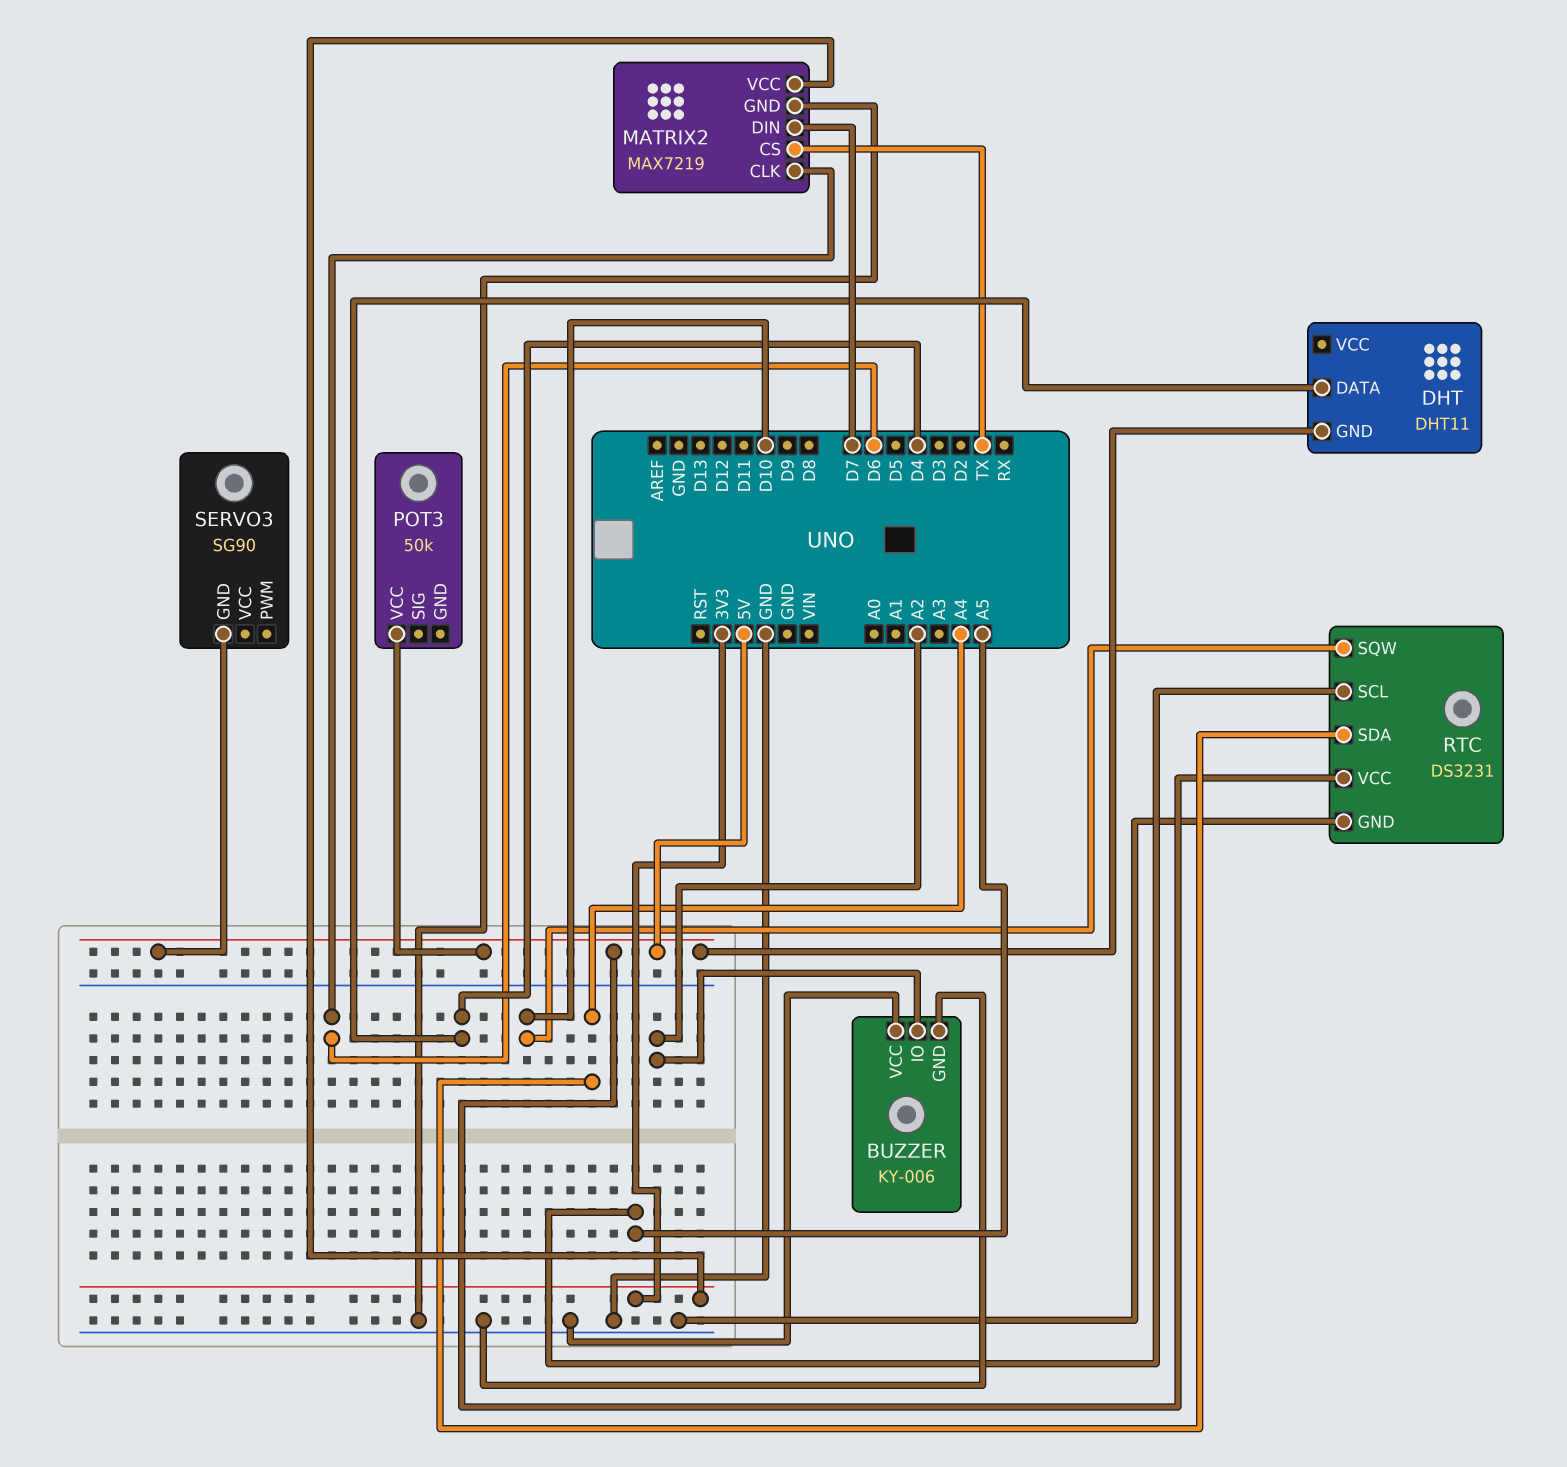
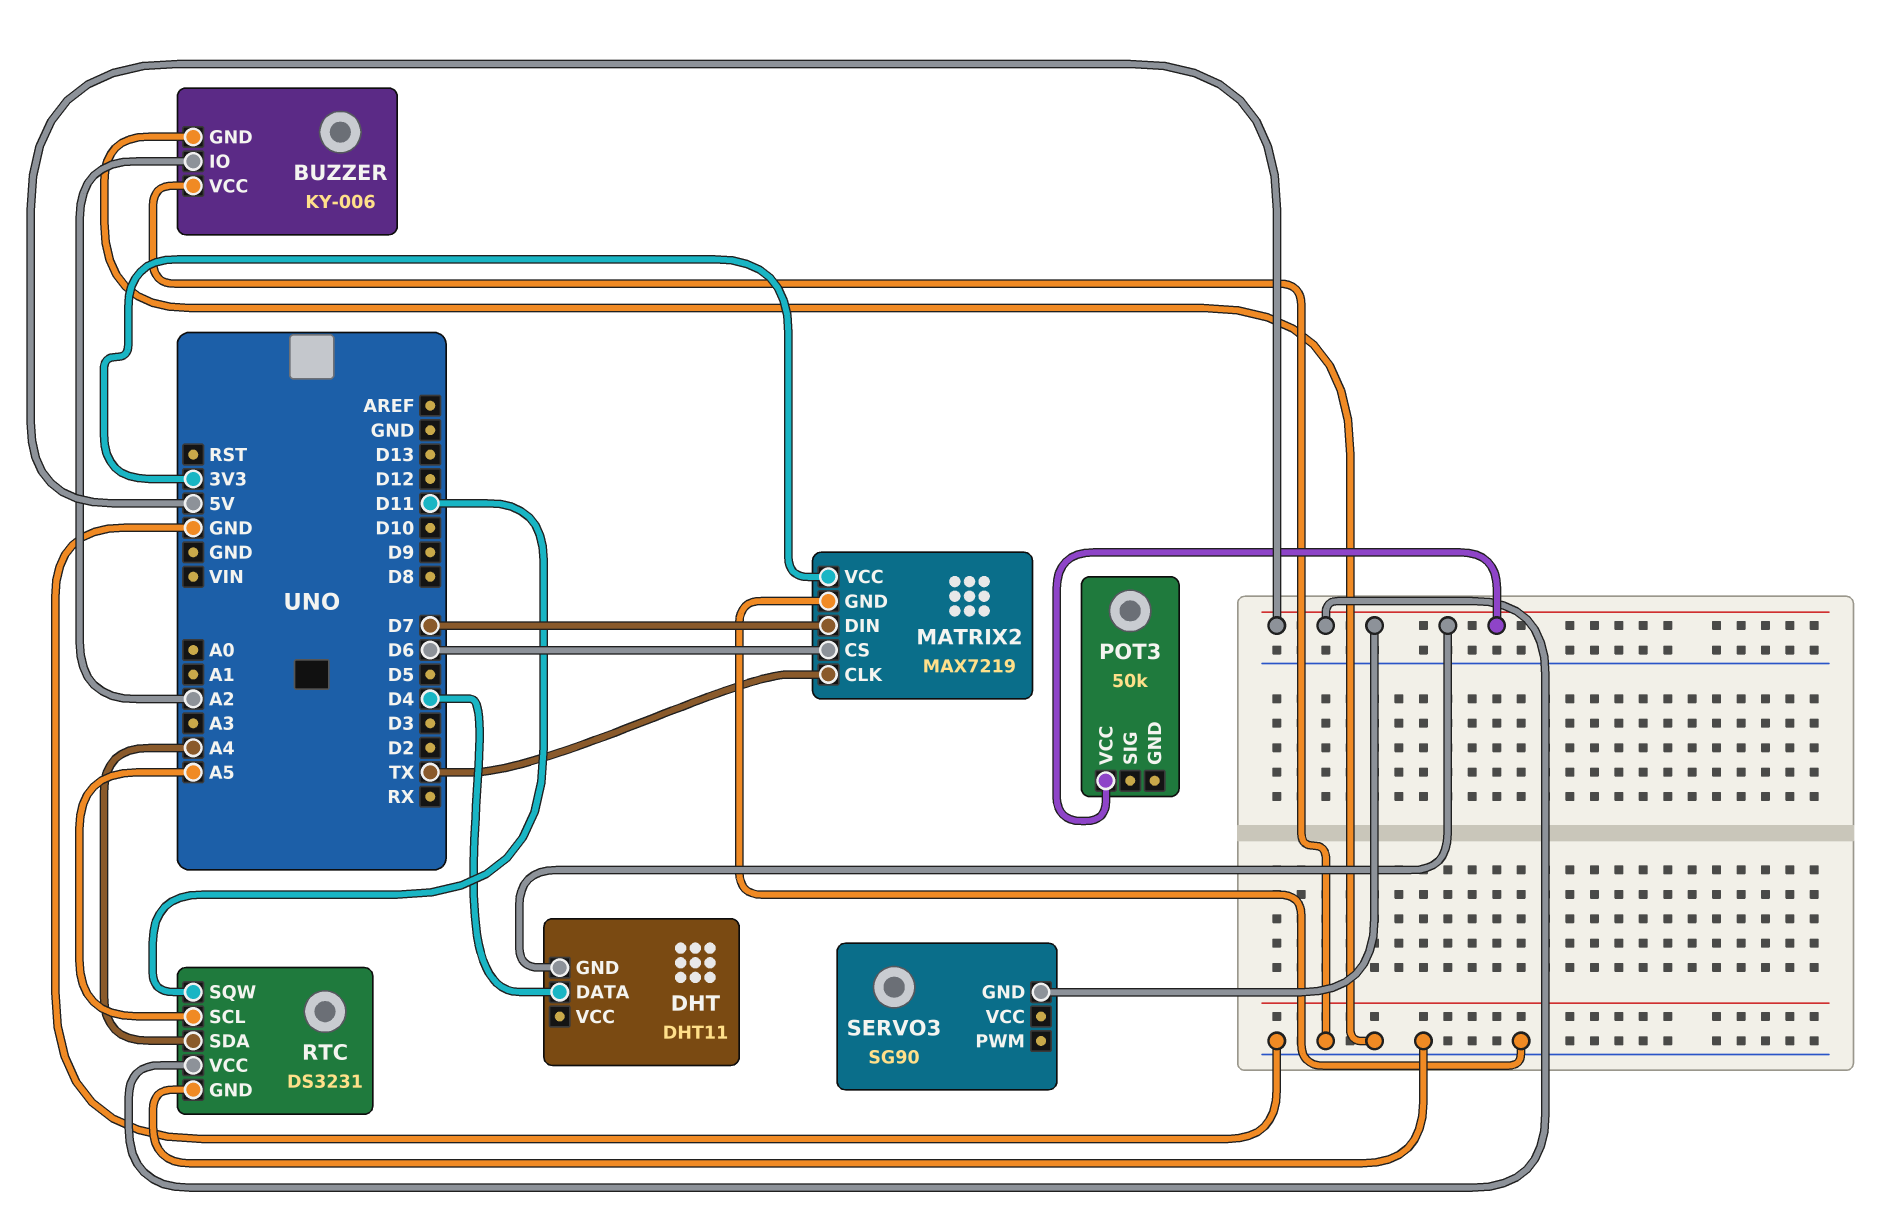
MATRIX2 pin CLK: D6 -> TX
MATRIX2 pin CS: TX -> D6
RTC pin SQW: D10 -> D11

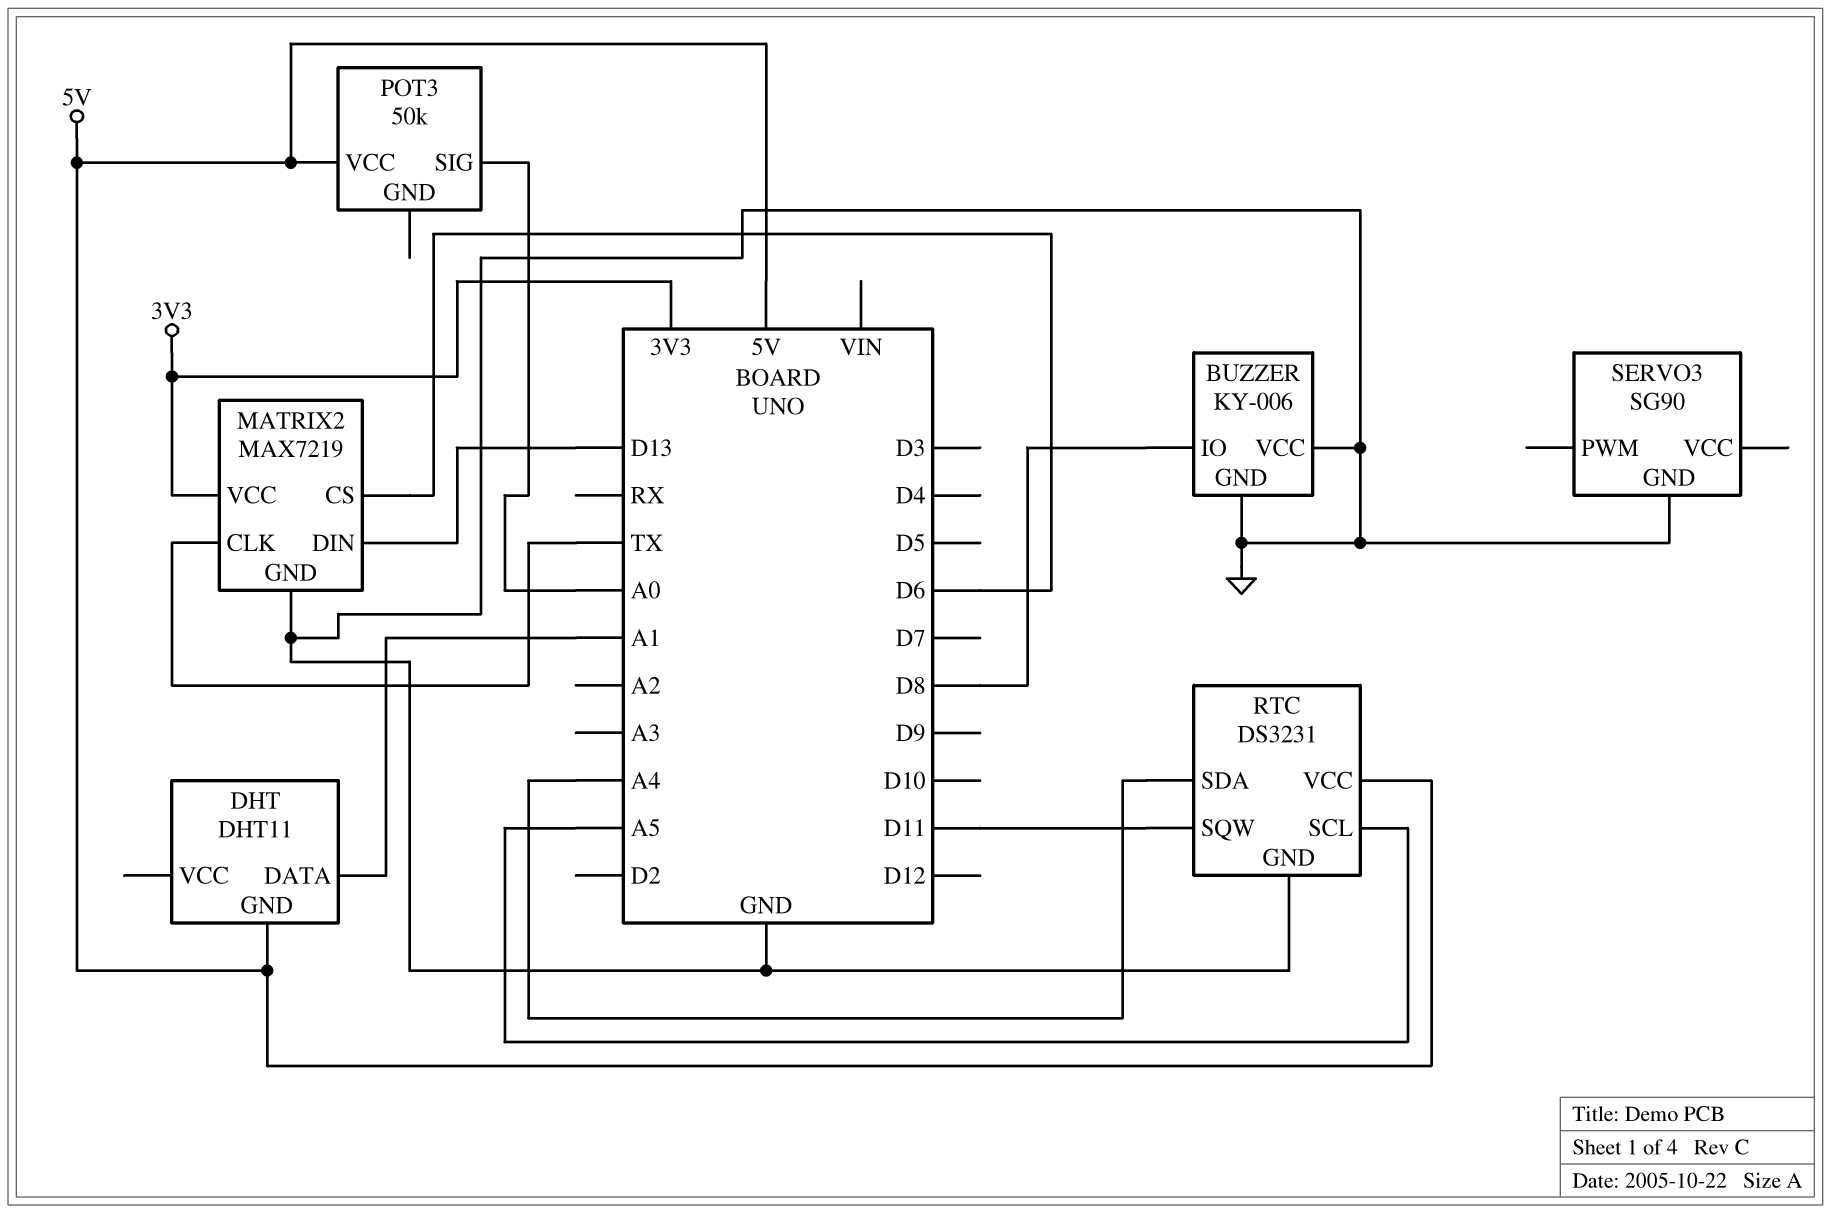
BUZZER pin IO: A2 -> D8
DHT pin DATA: D4 -> A1
MATRIX2 pin DIN: D7 -> D13
POT3 pin SIG: none -> A0
SERVO3 pin GND: 5V -> GND

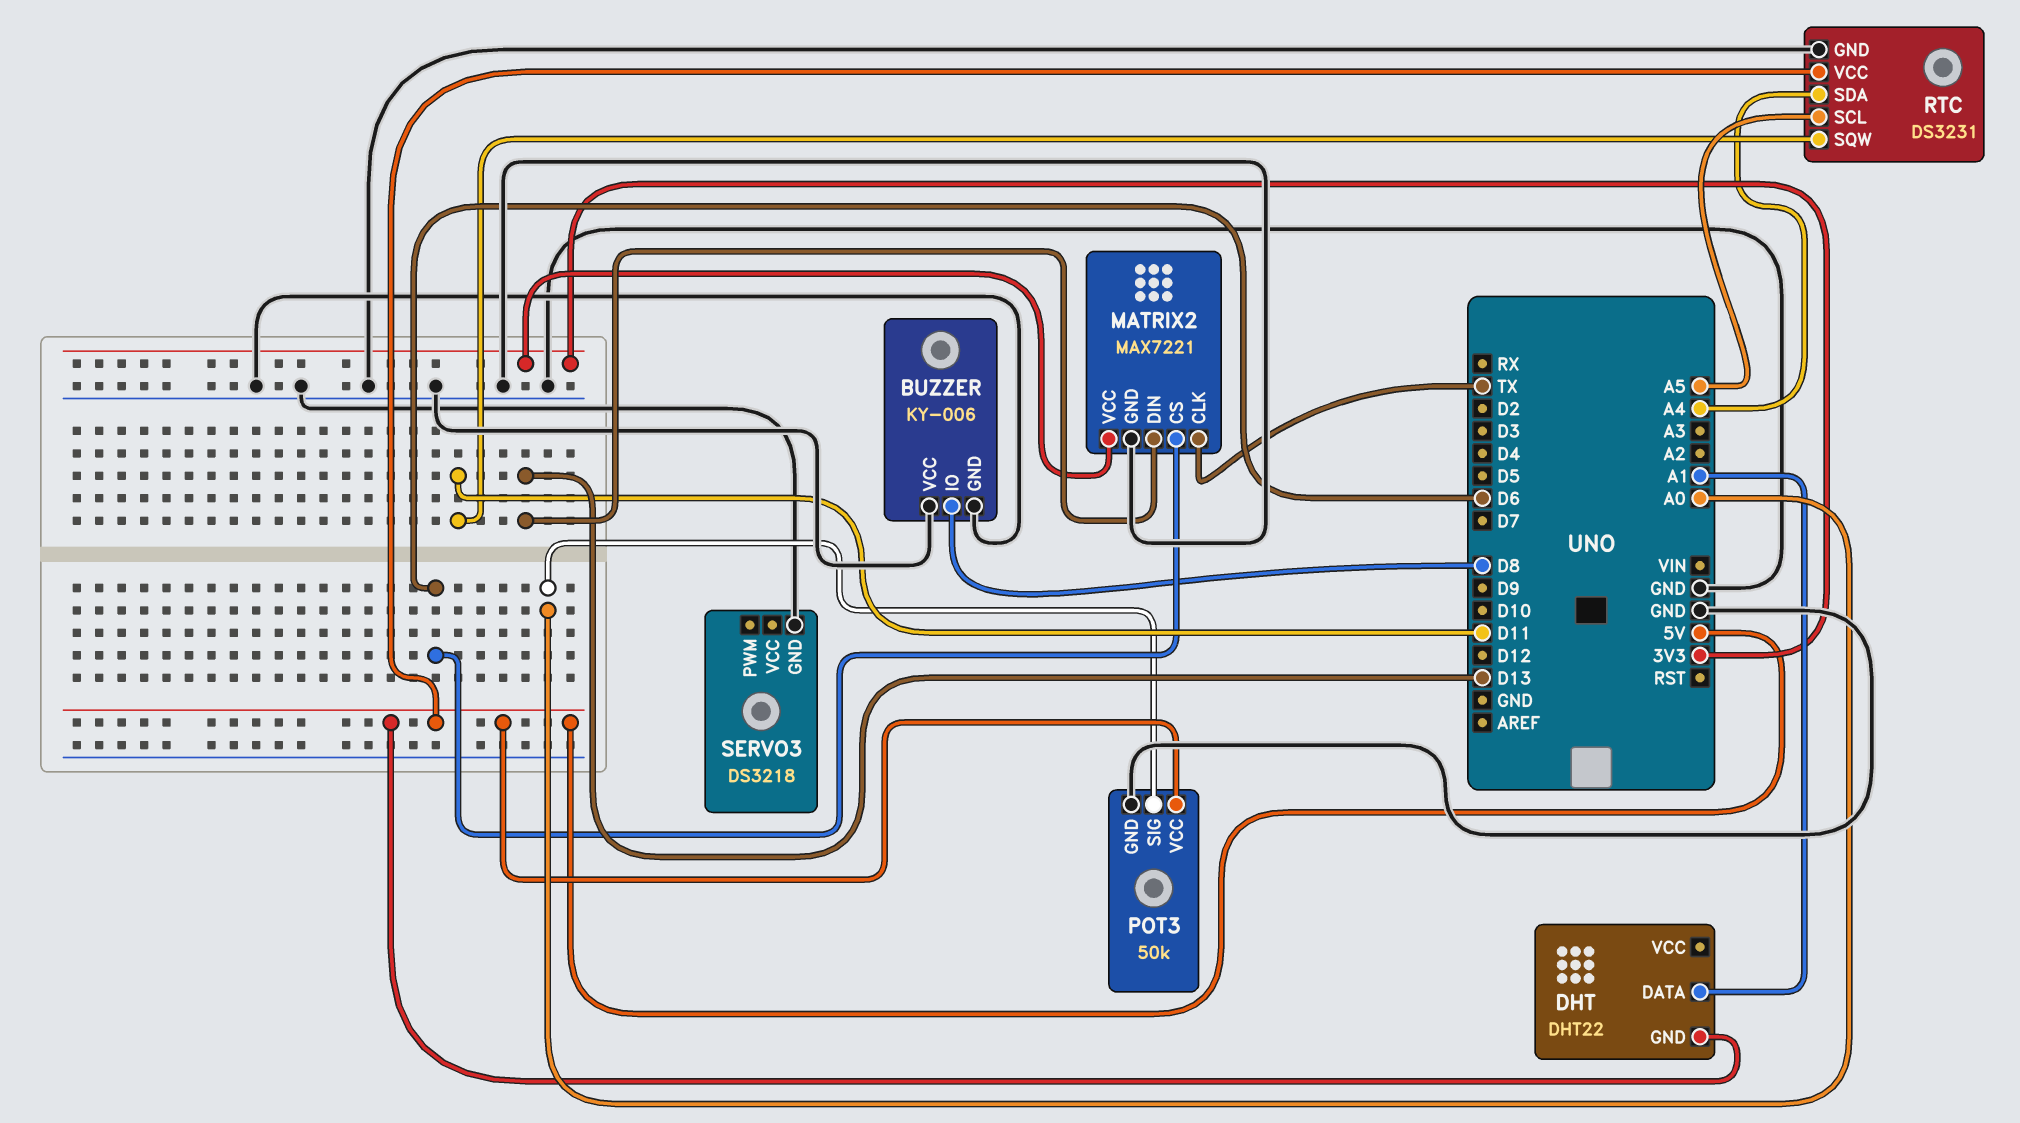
DHT: DHT11 -> DHT22
MATRIX2: MAX7219 -> MAX7221
POT3 pin GND: none -> GND
SERVO3: SG90 -> DS3218

